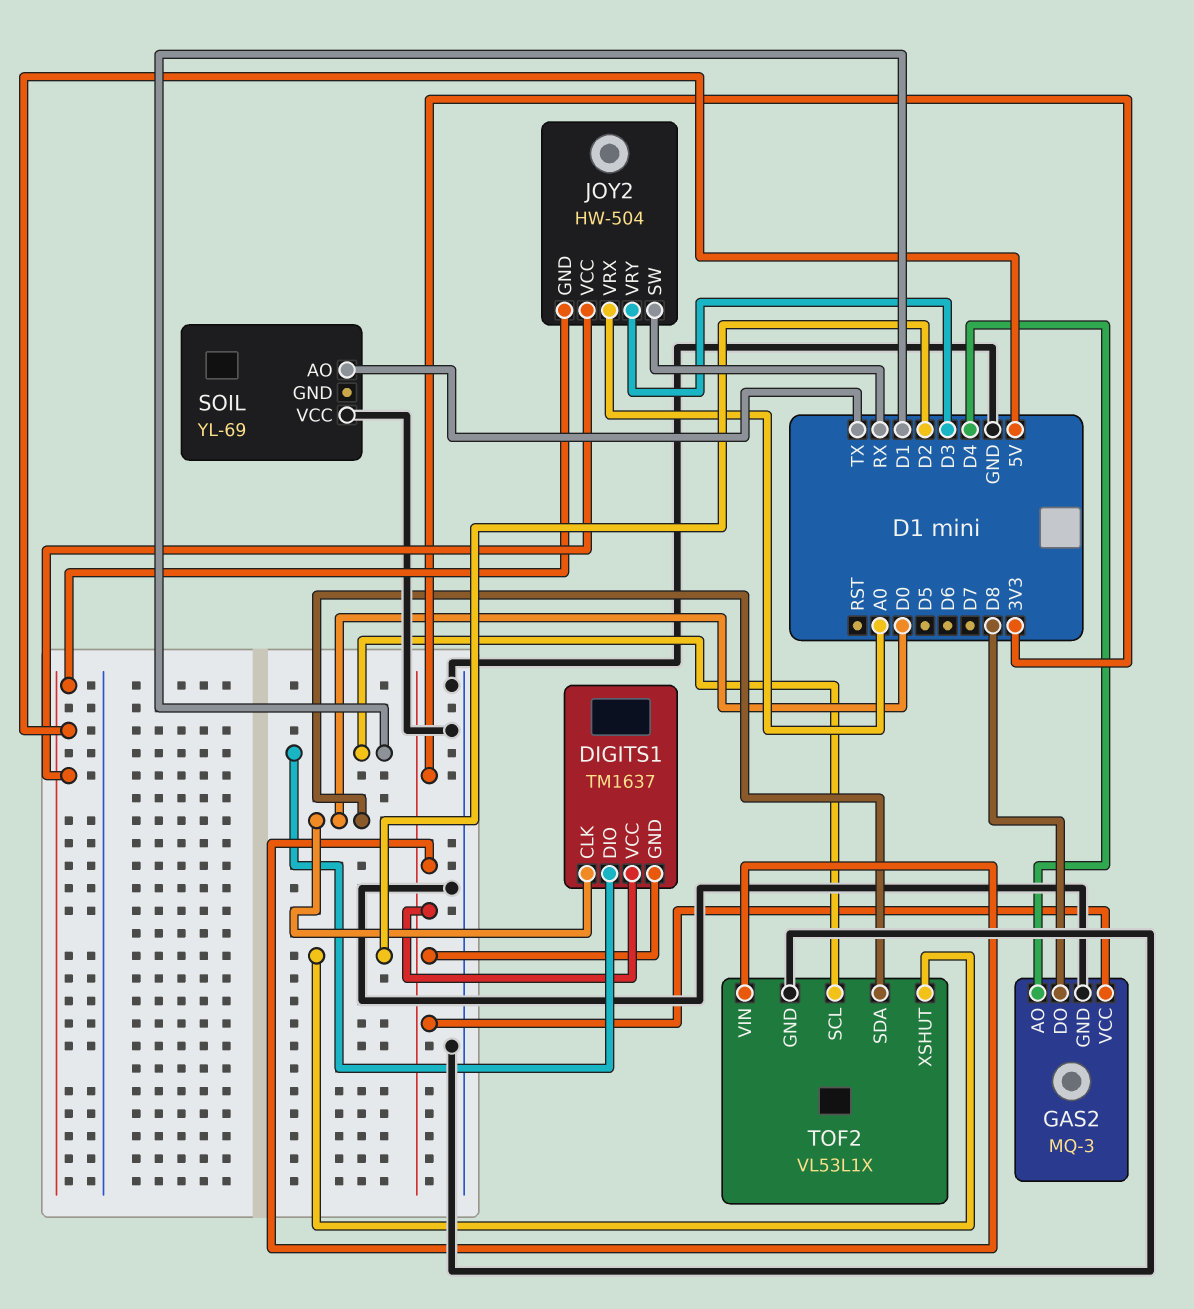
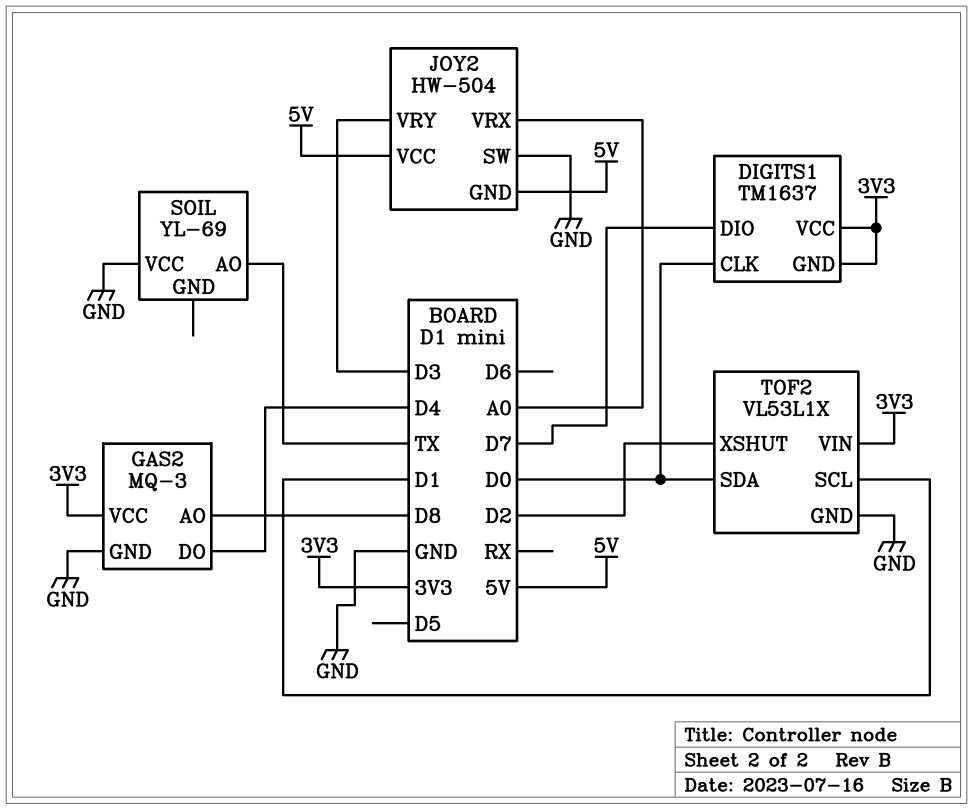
DIGITS1 pin DIO: D1 -> D7
GAS2 pin AO: D4 -> D8
GAS2 pin DO: D8 -> D4
JOY2 pin SW: RX -> GND

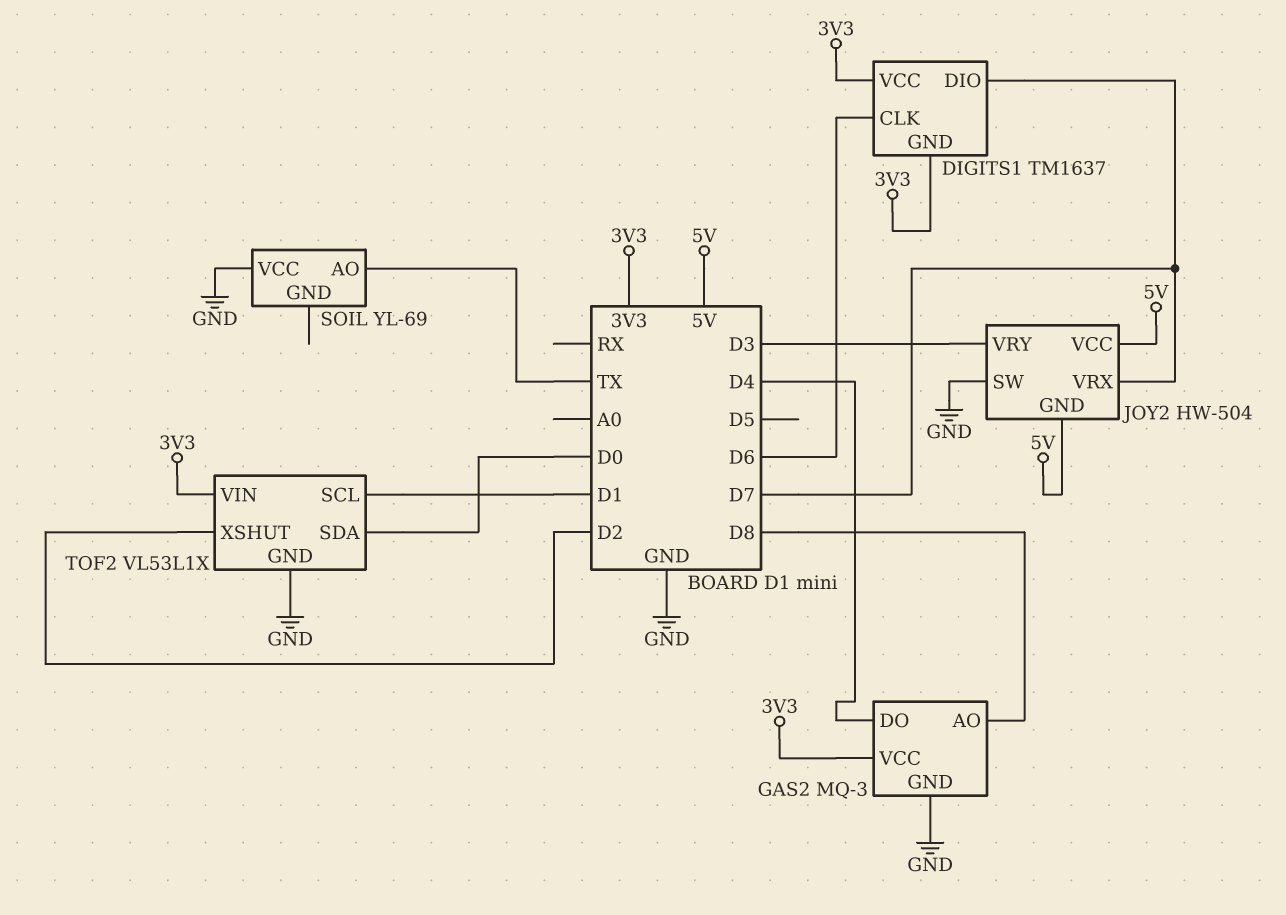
DIGITS1 pin CLK: D0 -> D6
JOY2 pin VRX: A0 -> D7

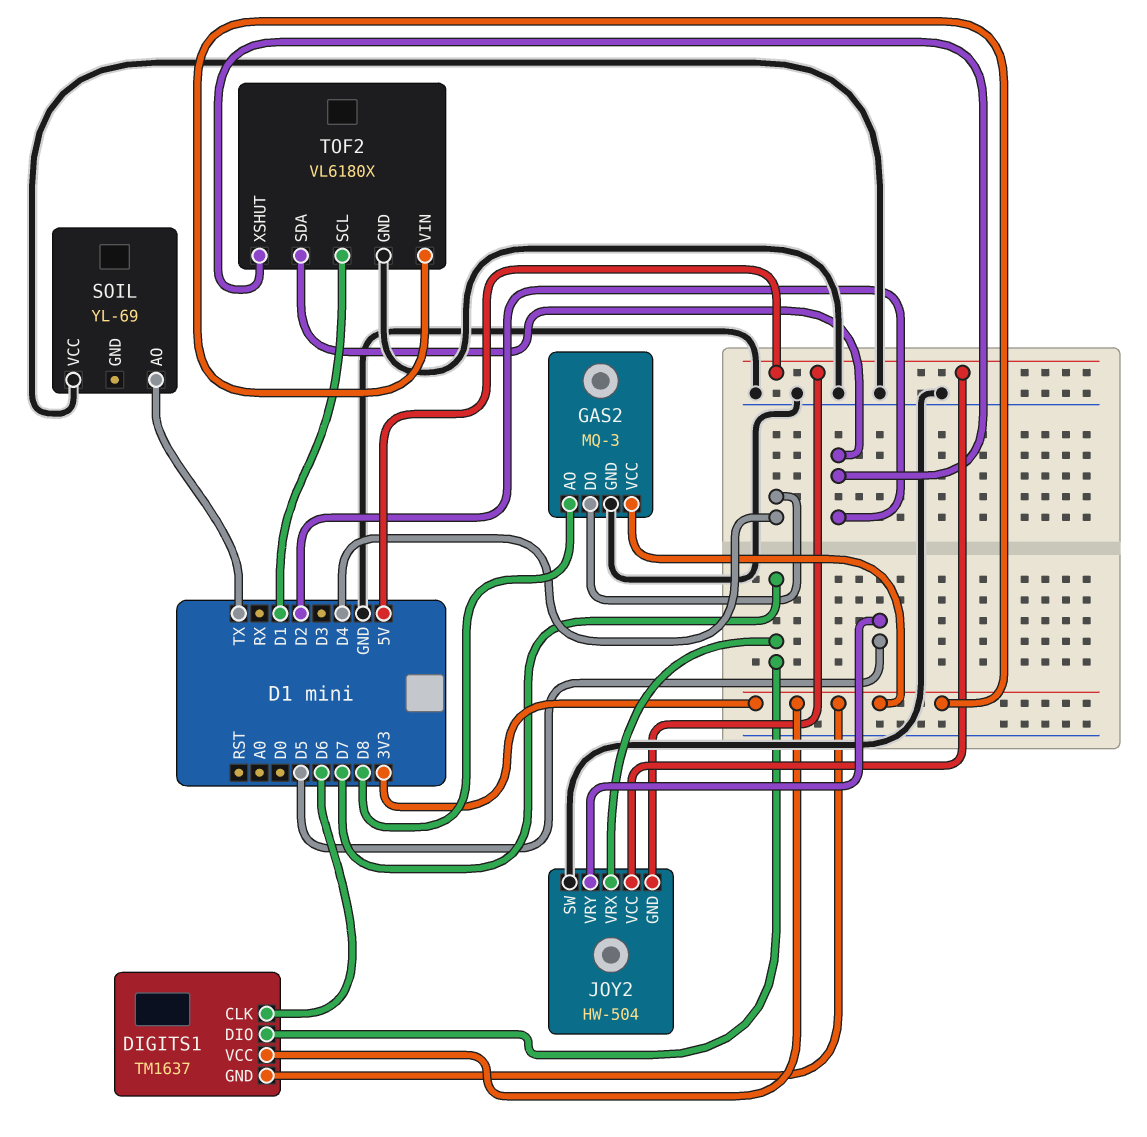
JOY2 pin VRY: D3 -> D5
TOF2: VL53L1X -> VL6180X
TOF2 pin SDA: D0 -> D2

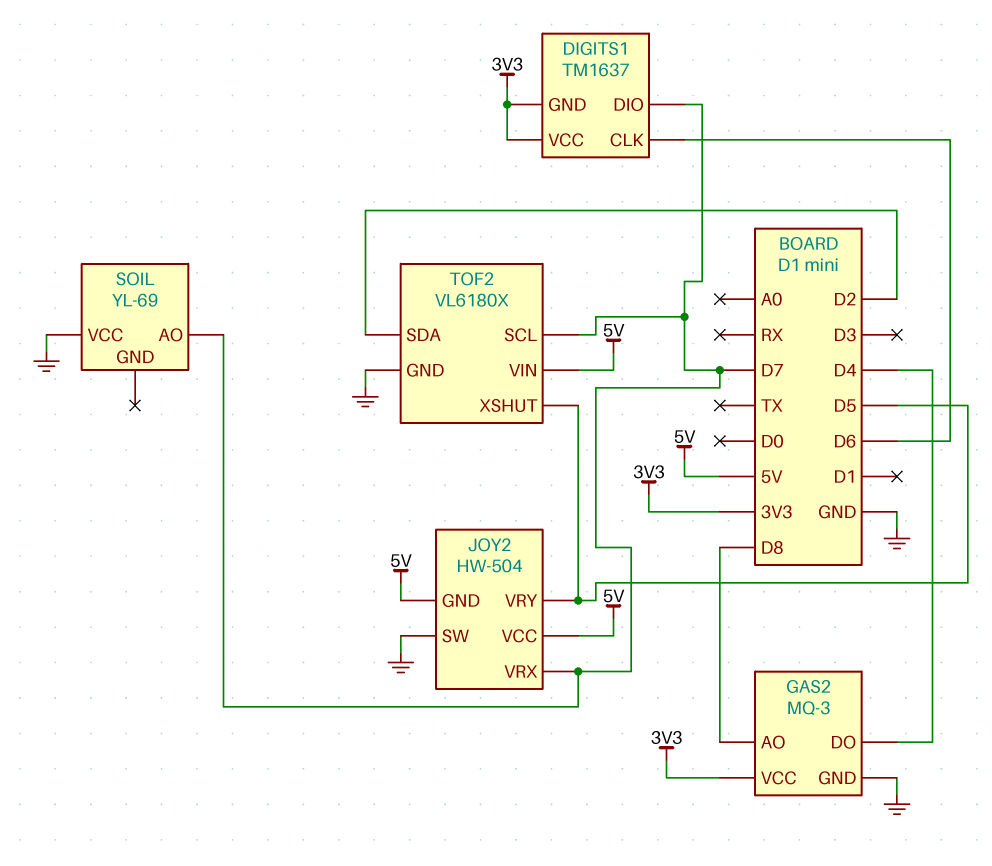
SOIL pin AO: TX -> D7
TOF2 pin SCL: D1 -> D7
TOF2 pin VIN: 3V3 -> 5V
TOF2 pin XSHUT: D2 -> D5

